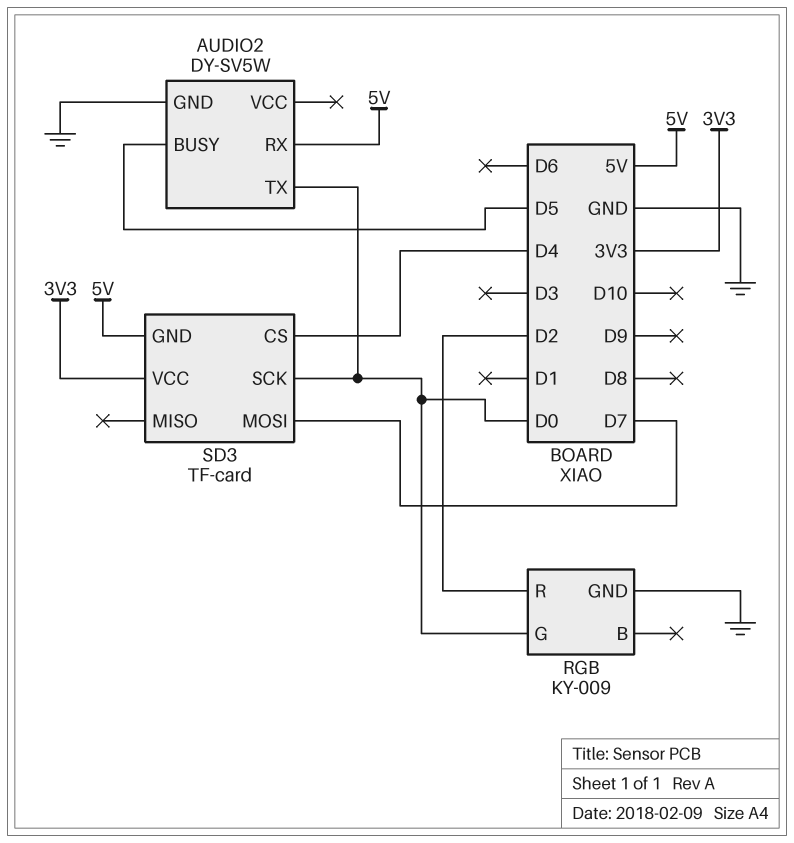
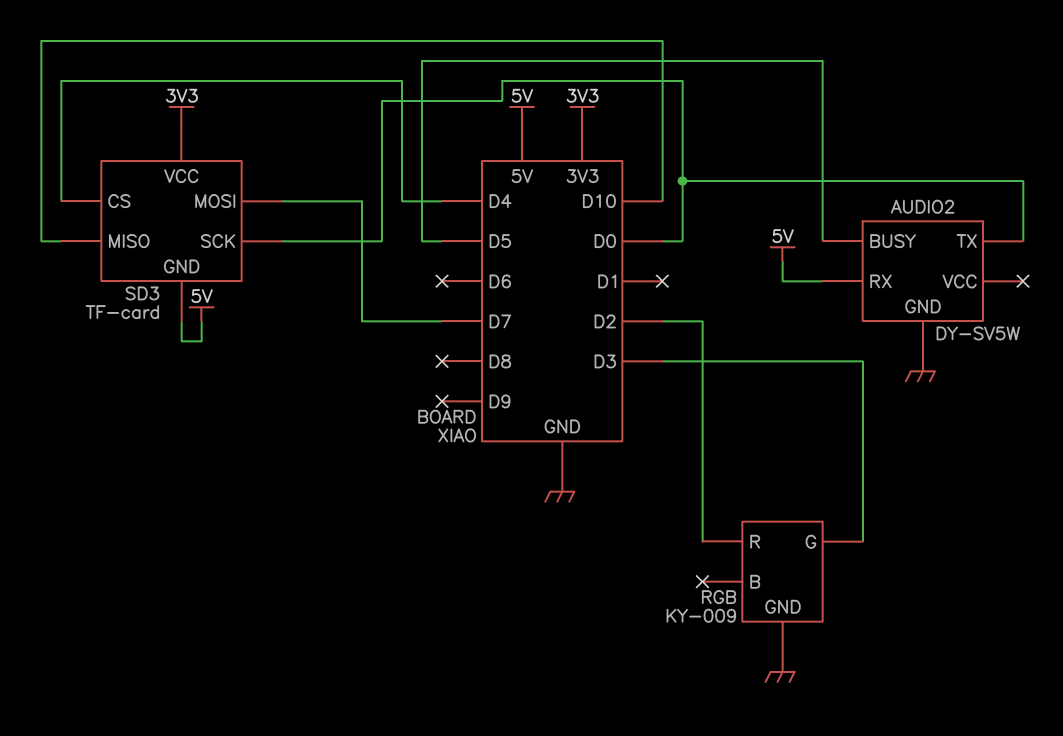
RGB pin G: D0 -> D3
SD3 pin MISO: none -> D10

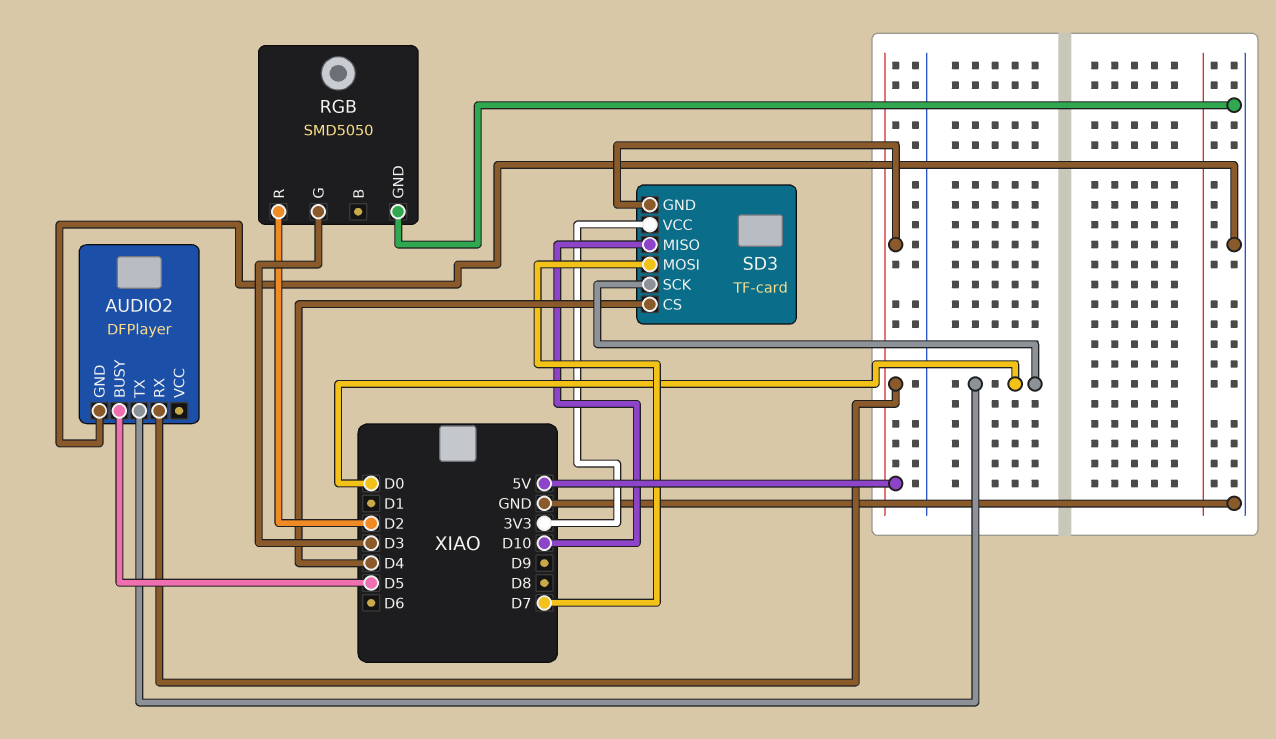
AUDIO2: DY-SV5W -> DFPlayer
RGB: KY-009 -> SMD5050

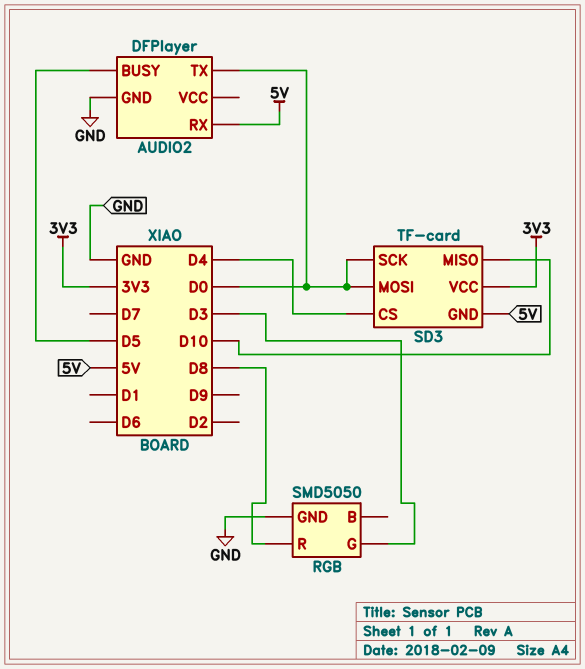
RGB pin R: D2 -> D8
SD3 pin MOSI: D7 -> D0

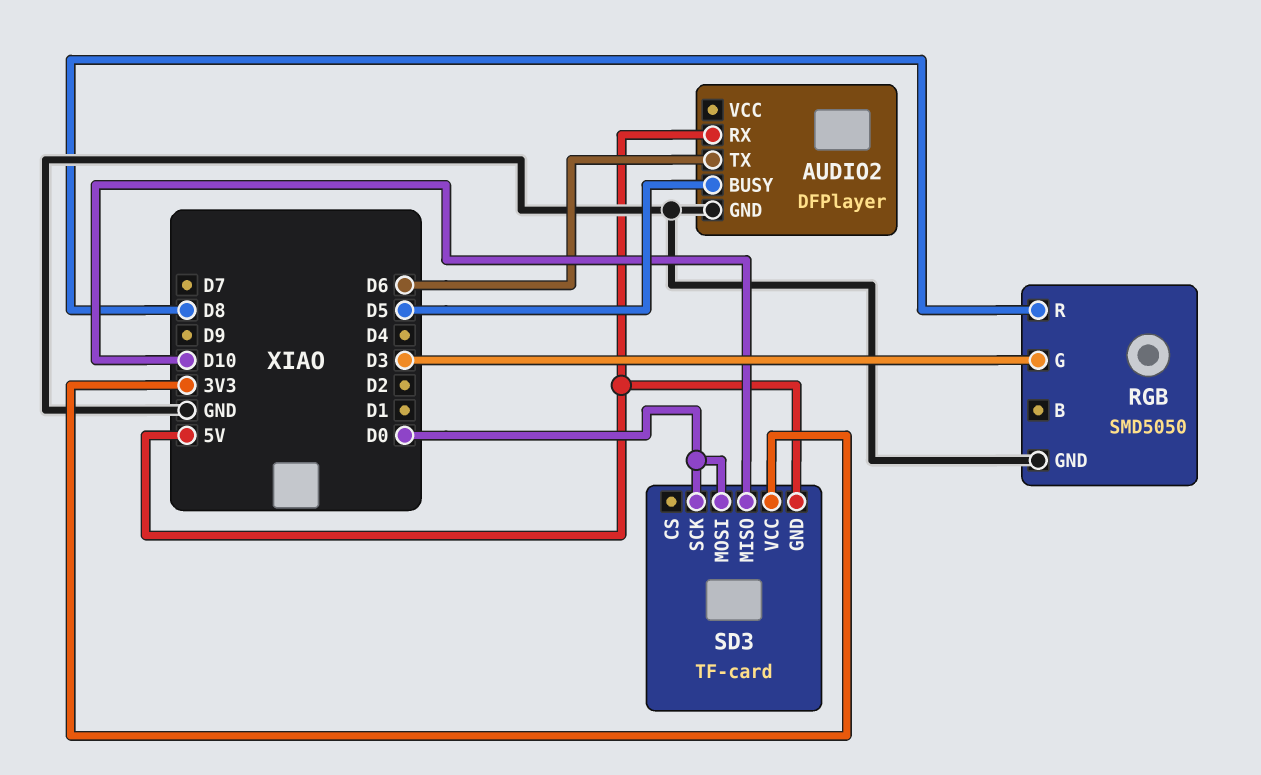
AUDIO2 pin TX: D0 -> D6
SD3 pin CS: D4 -> none

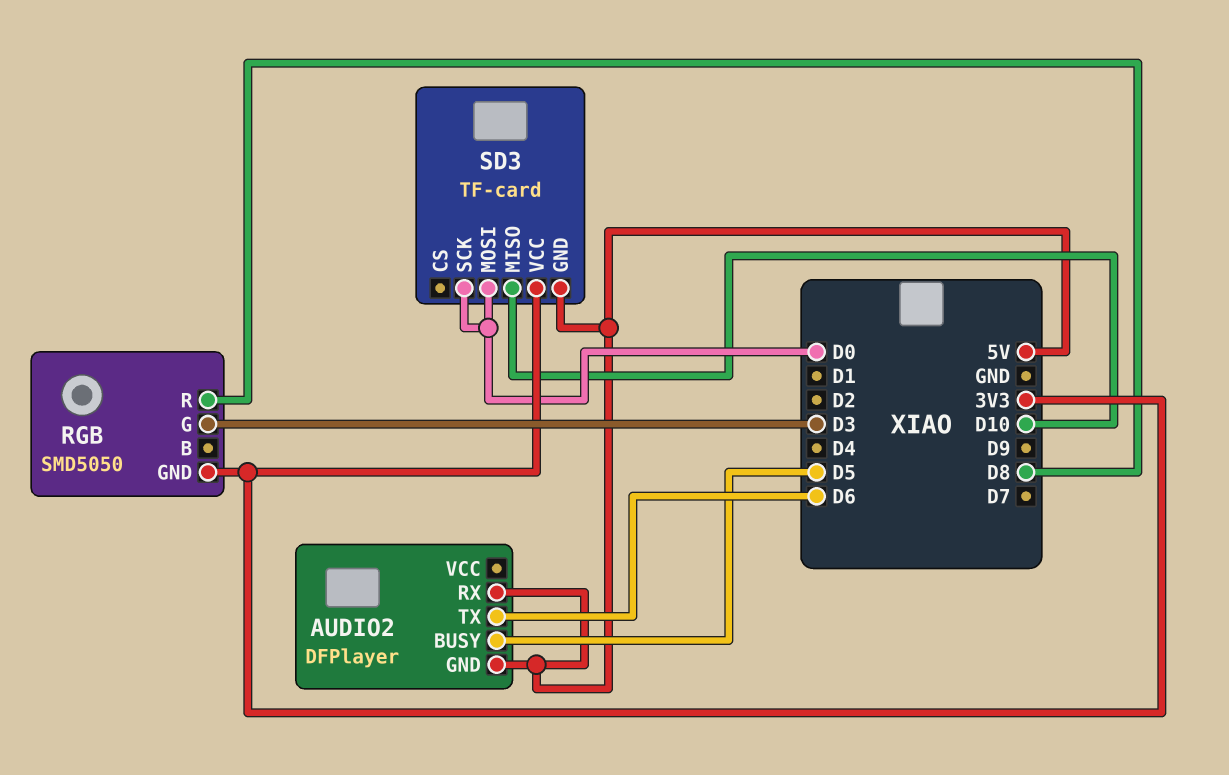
AUDIO2 pin GND: GND -> 5V
RGB pin GND: GND -> 3V3

